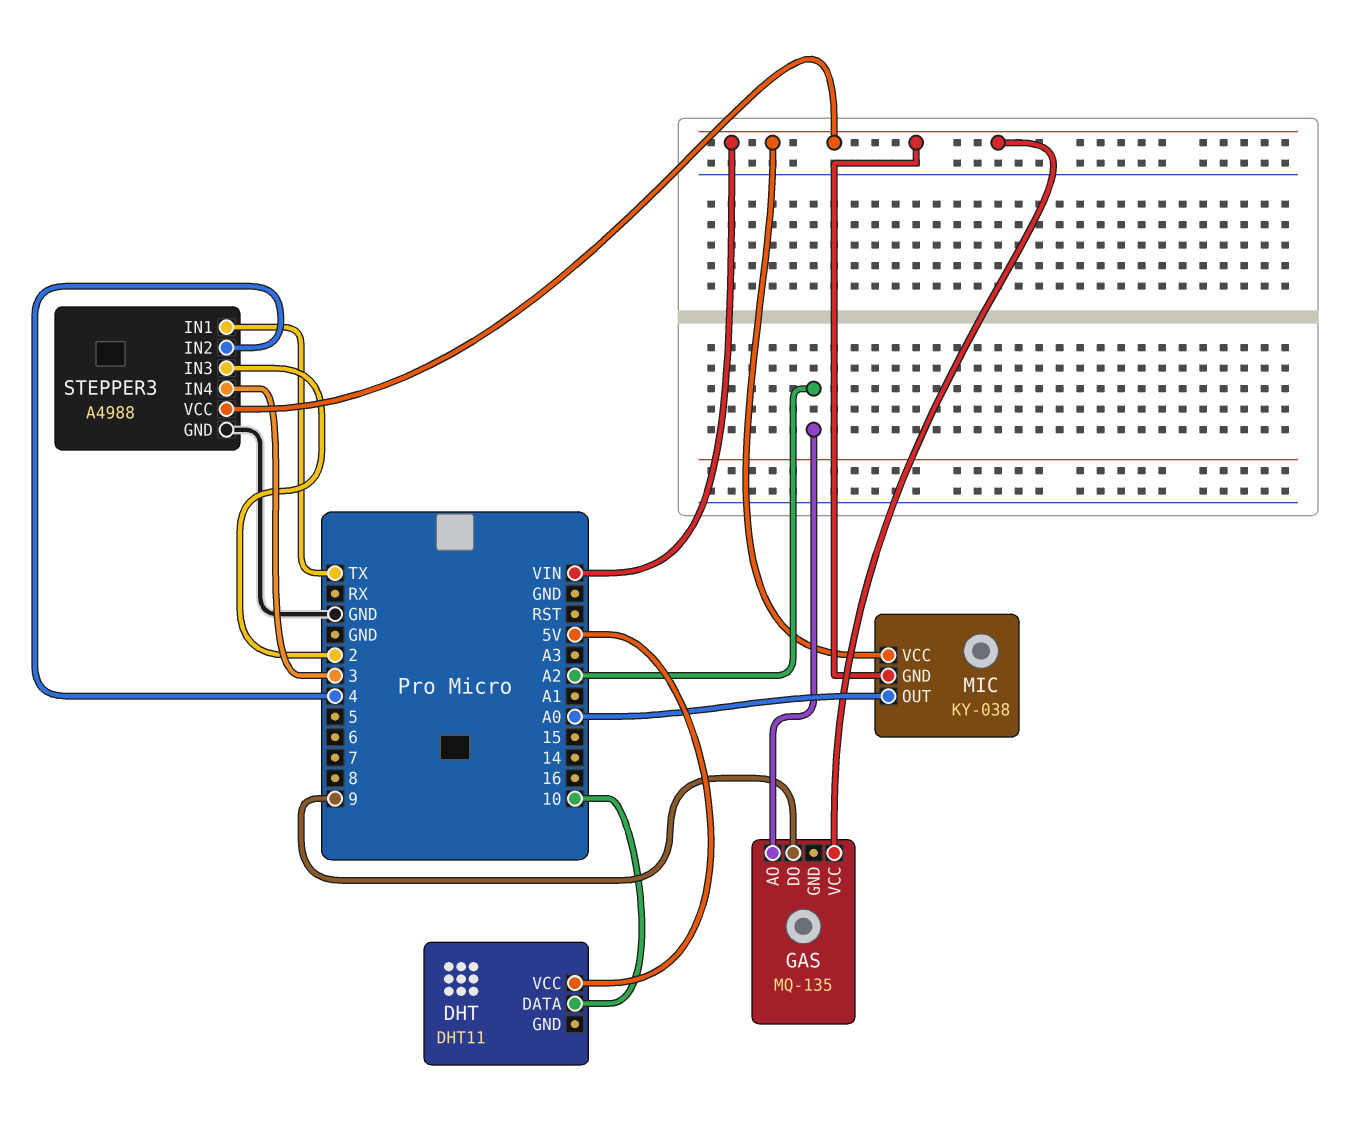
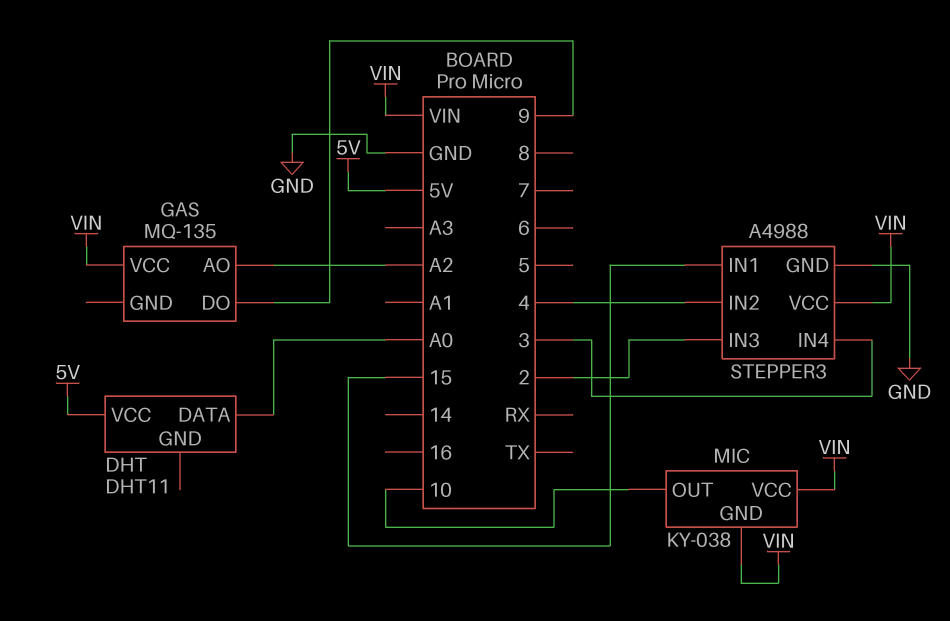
DHT pin DATA: 10 -> A0
MIC pin OUT: A0 -> 10
STEPPER3 pin IN1: TX -> 15

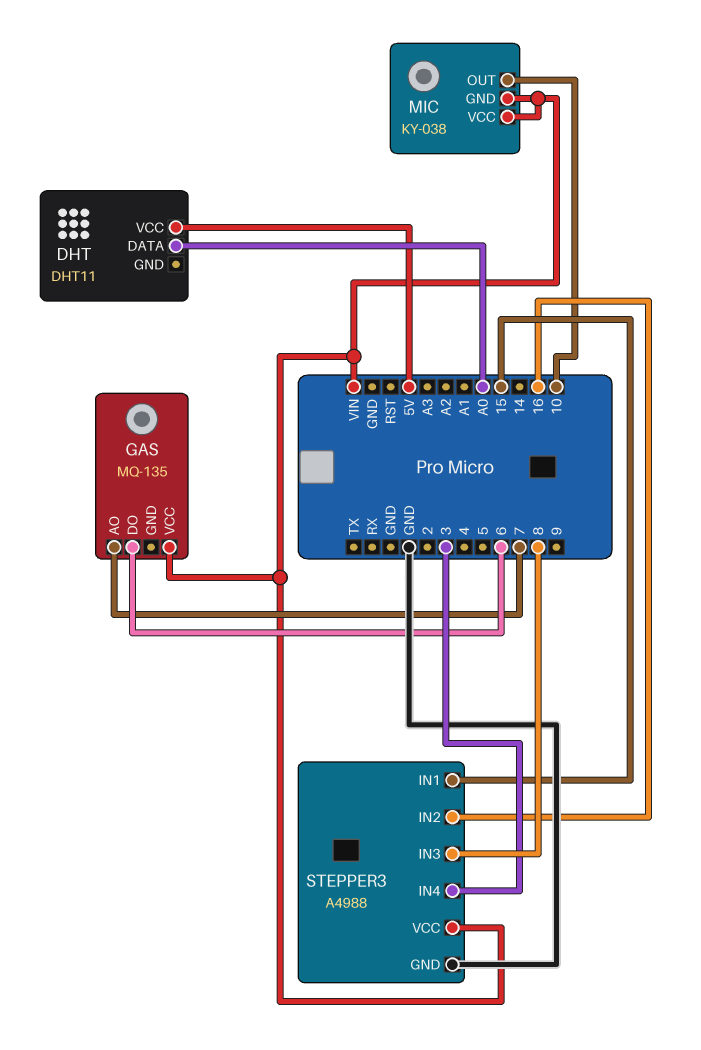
GAS pin AO: A2 -> 7
GAS pin DO: 9 -> 6
STEPPER3 pin IN2: 4 -> 16
STEPPER3 pin IN3: 2 -> 8

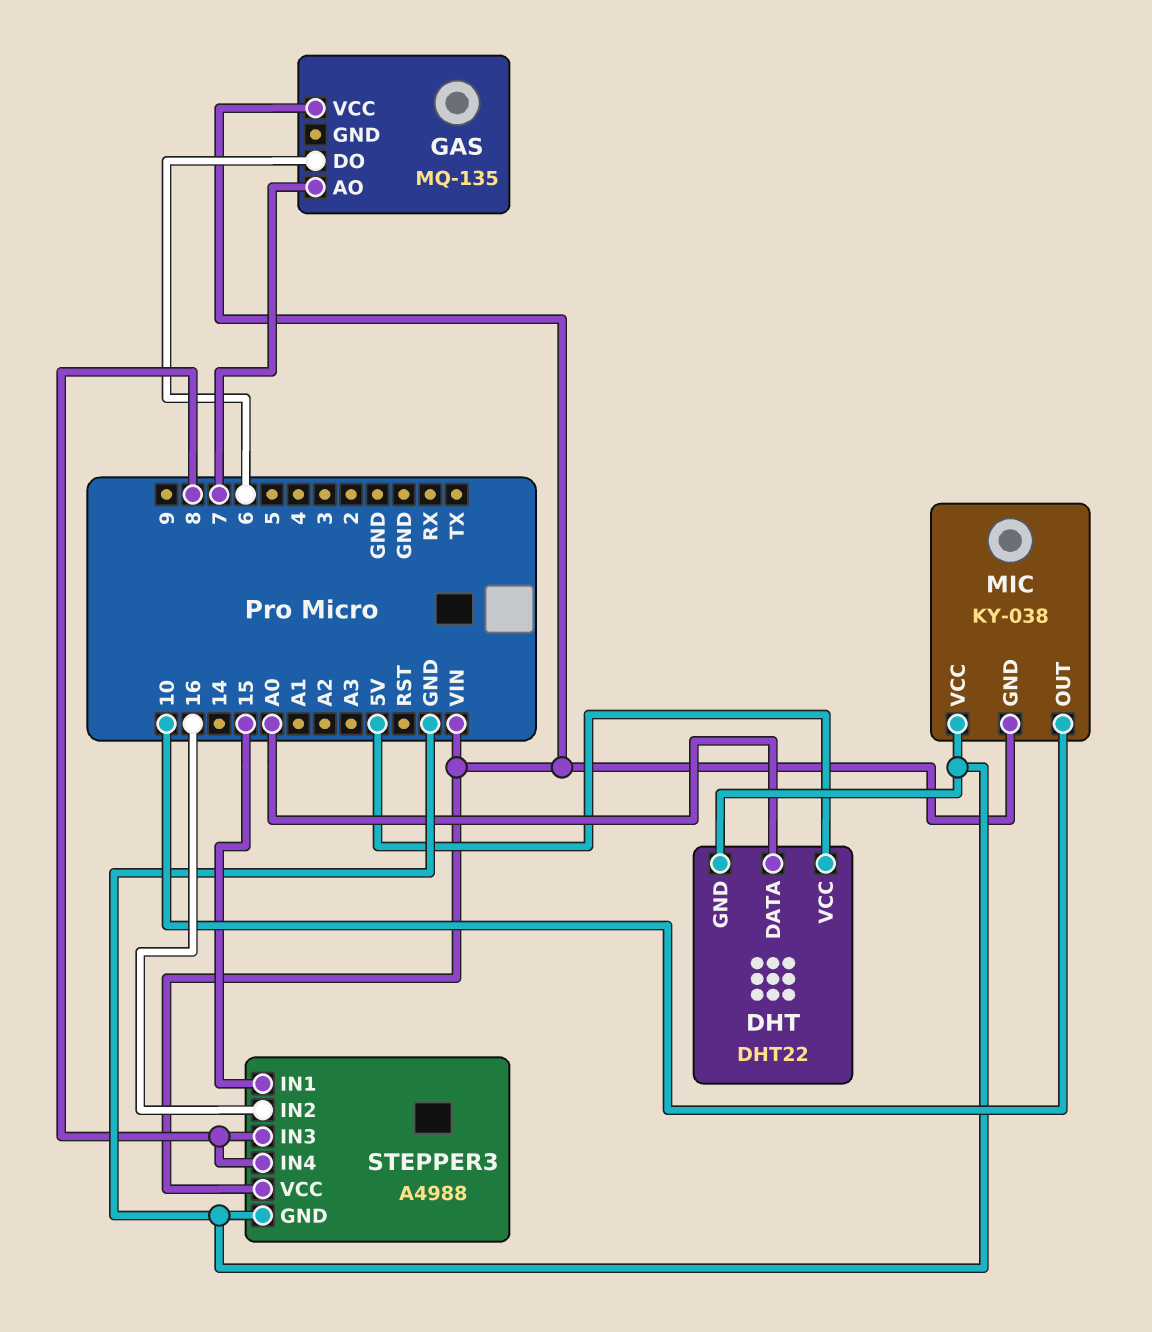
DHT: DHT11 -> DHT22
DHT pin GND: none -> GND
MIC pin VCC: VIN -> GND
STEPPER3 pin IN4: 3 -> 8

